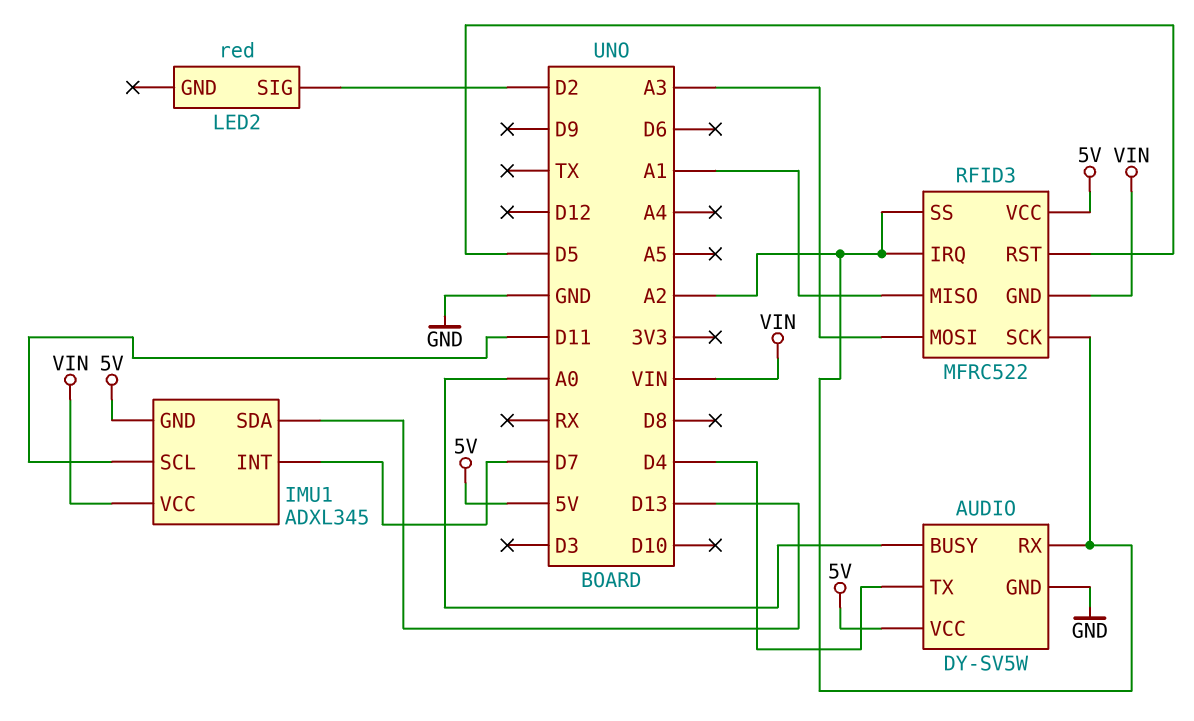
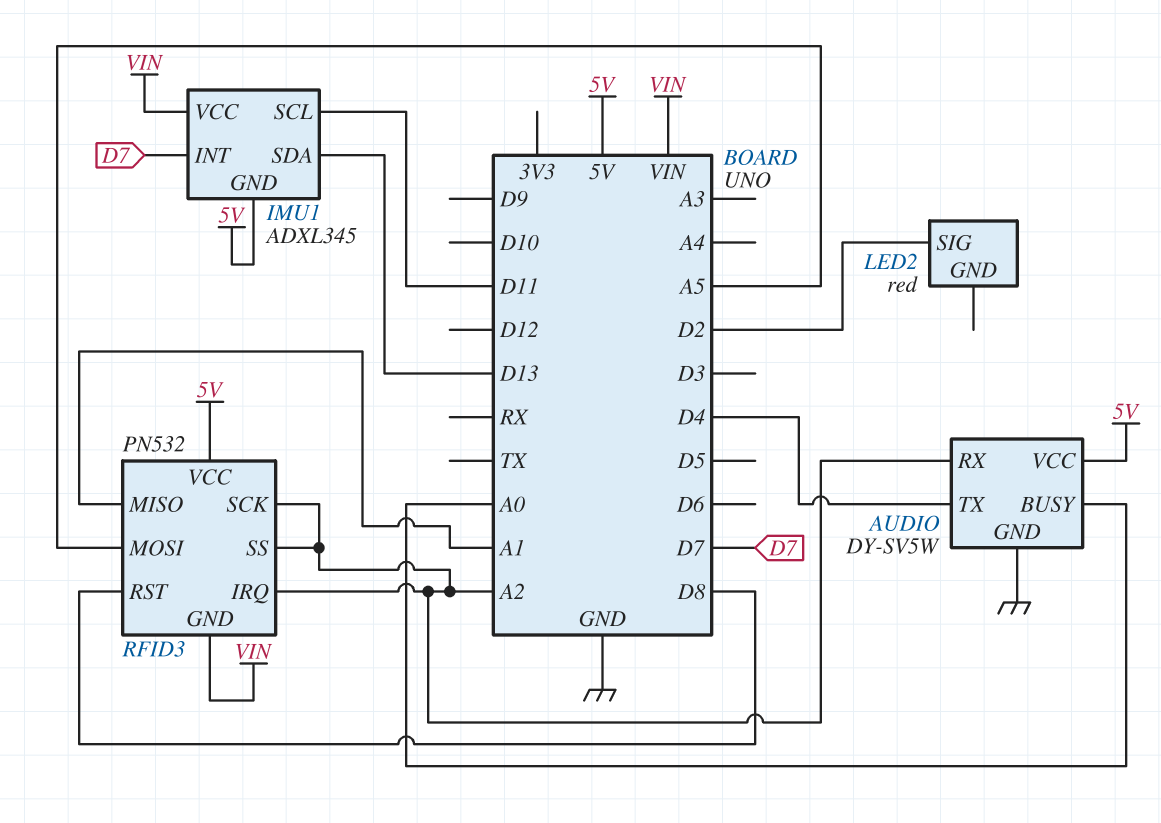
RFID3: MFRC522 -> PN532
RFID3 pin MOSI: A3 -> A5
RFID3 pin RST: D5 -> D8

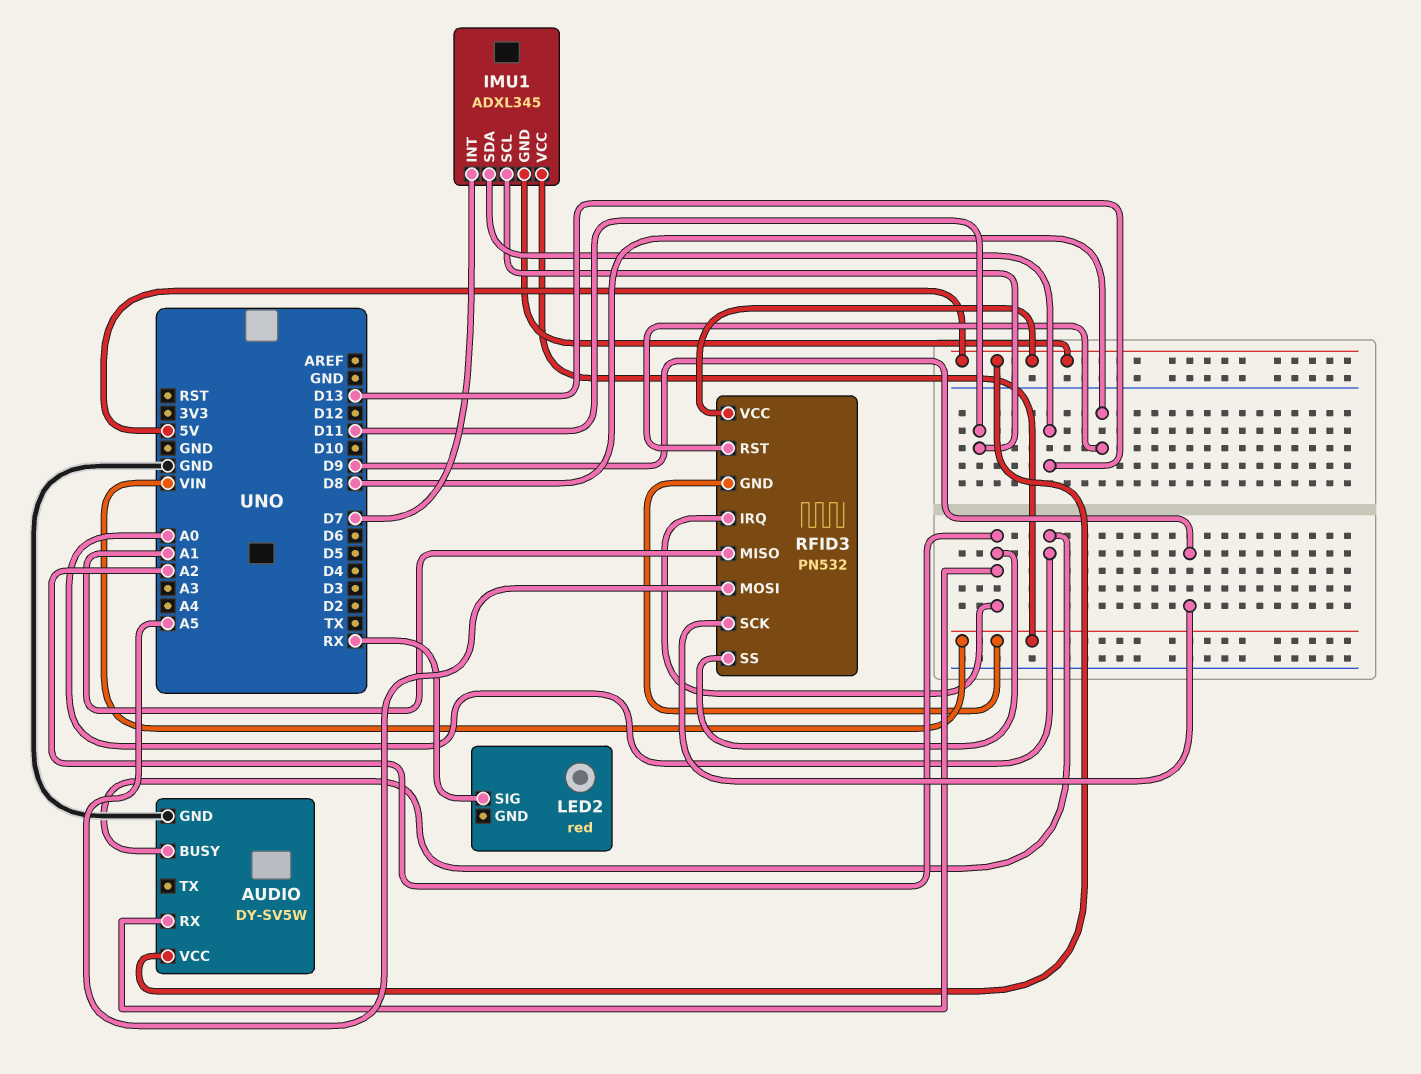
AUDIO pin TX: D4 -> none
LED2 pin SIG: D2 -> RX
RFID3 pin SCK: A2 -> D9

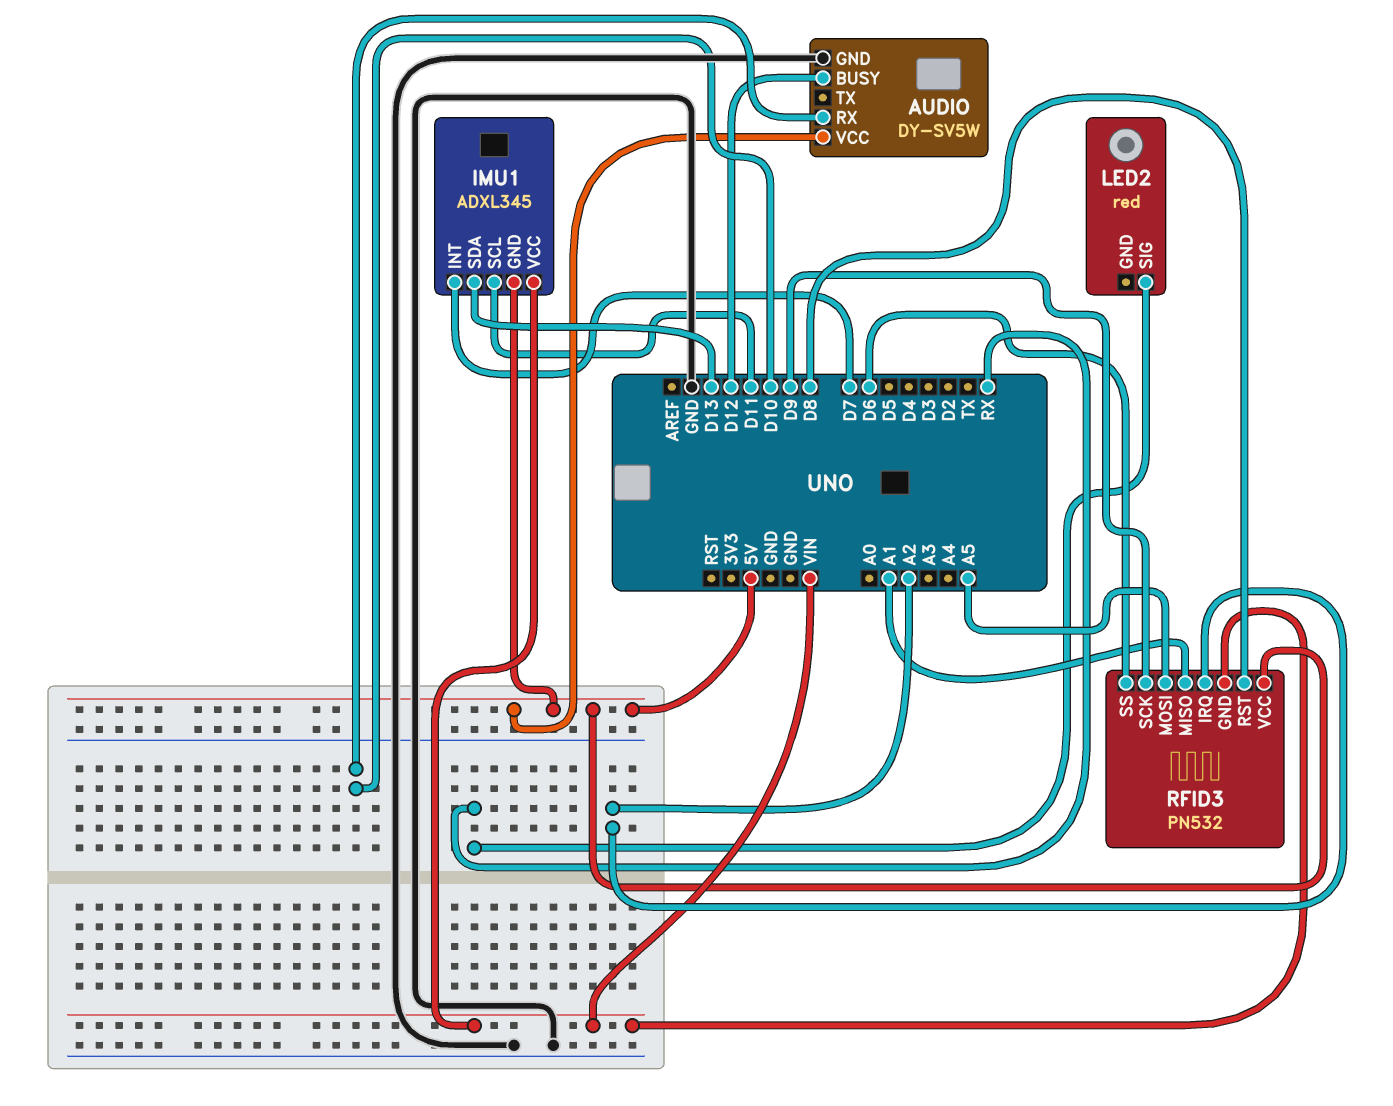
AUDIO pin BUSY: A0 -> D12
AUDIO pin RX: A2 -> D10
RFID3 pin SS: A2 -> D6

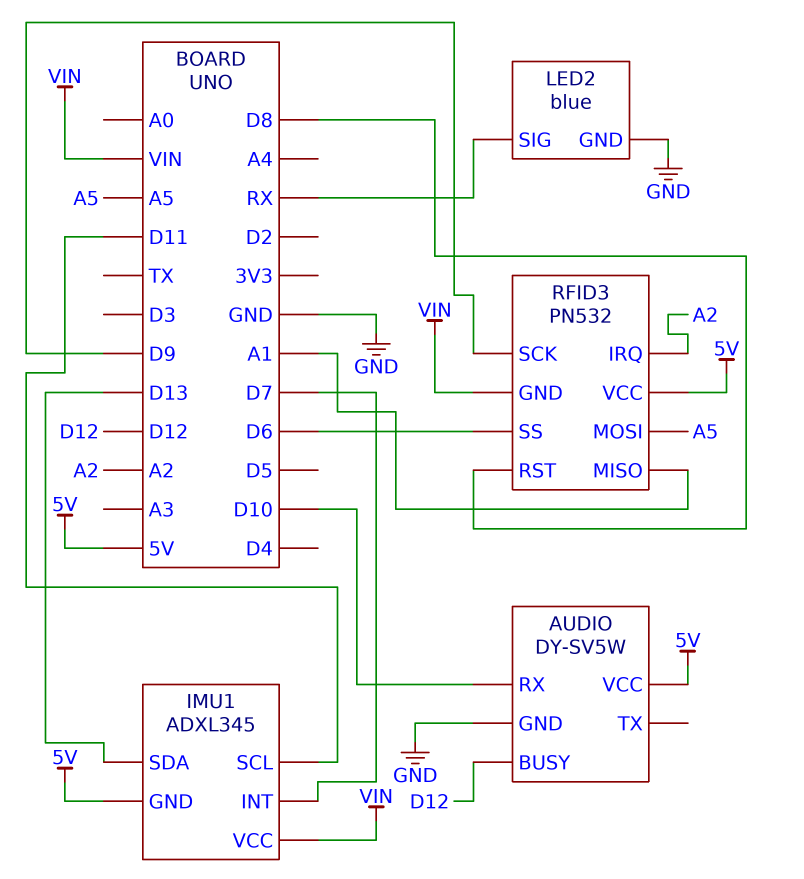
LED2: red -> blue
LED2 pin GND: none -> GND

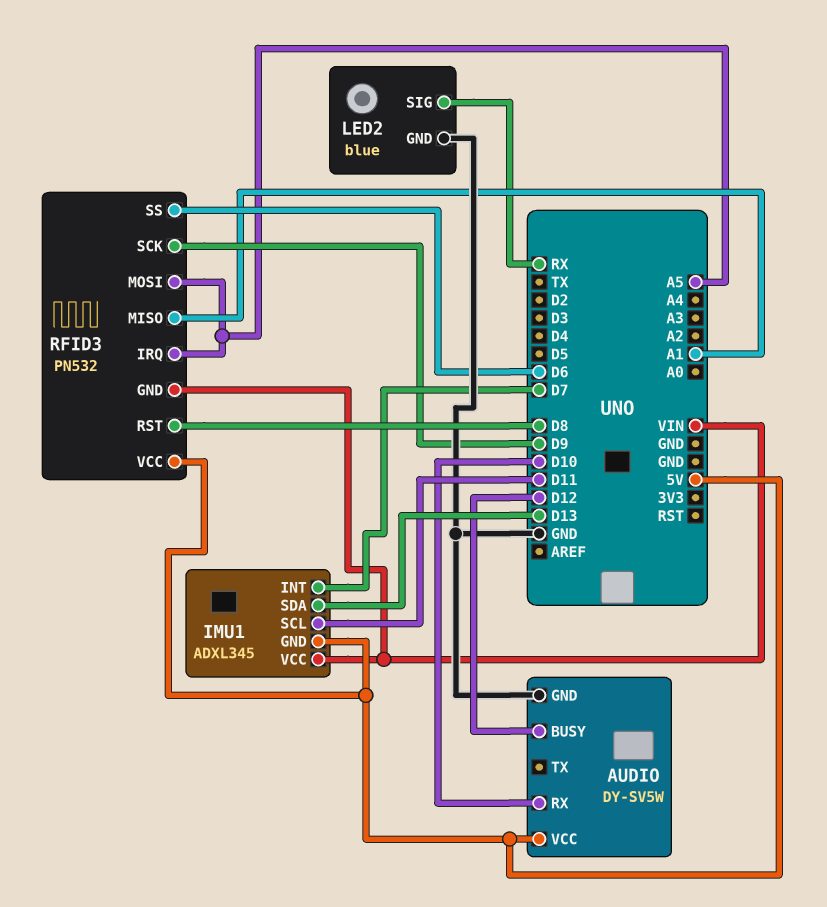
RFID3 pin IRQ: A2 -> A5

